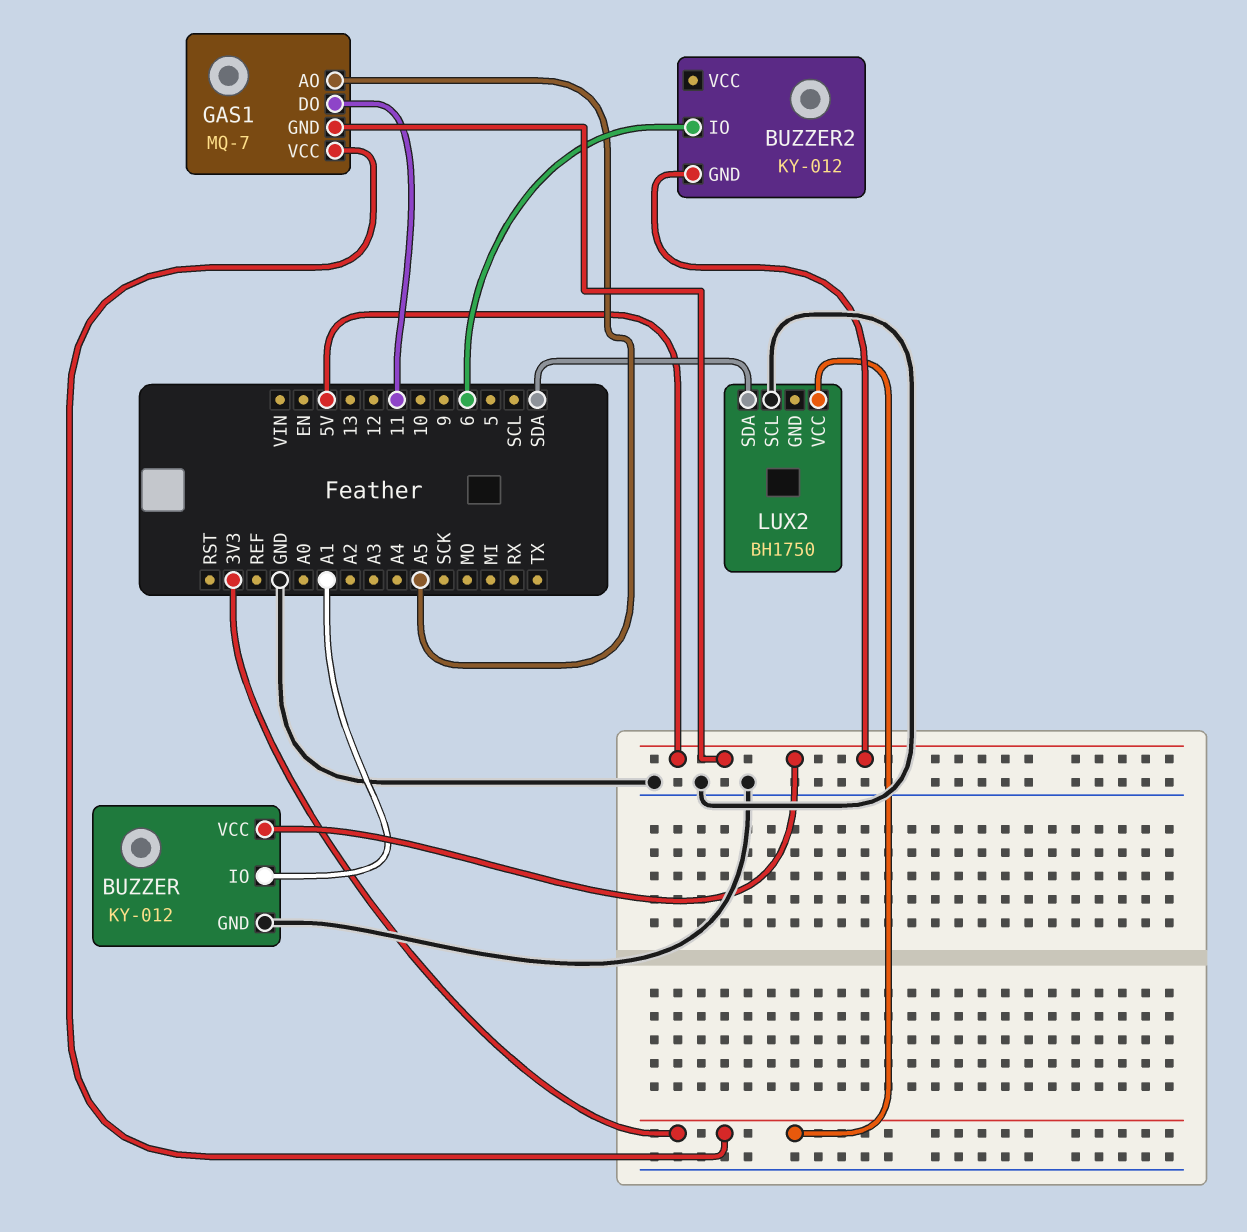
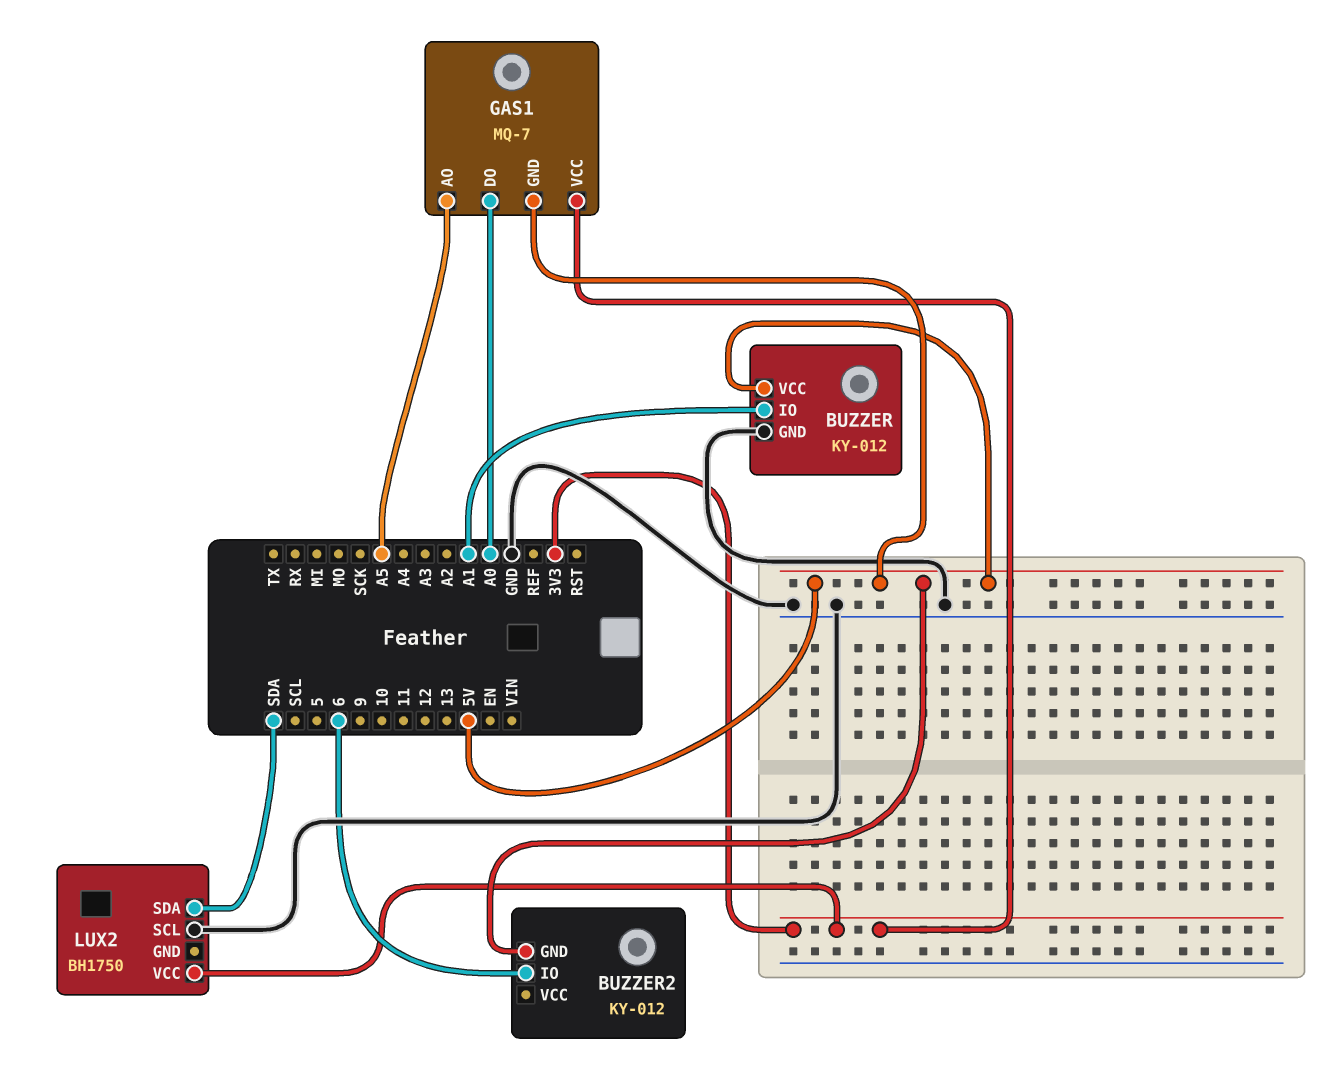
GAS1 pin DO: 11 -> A0

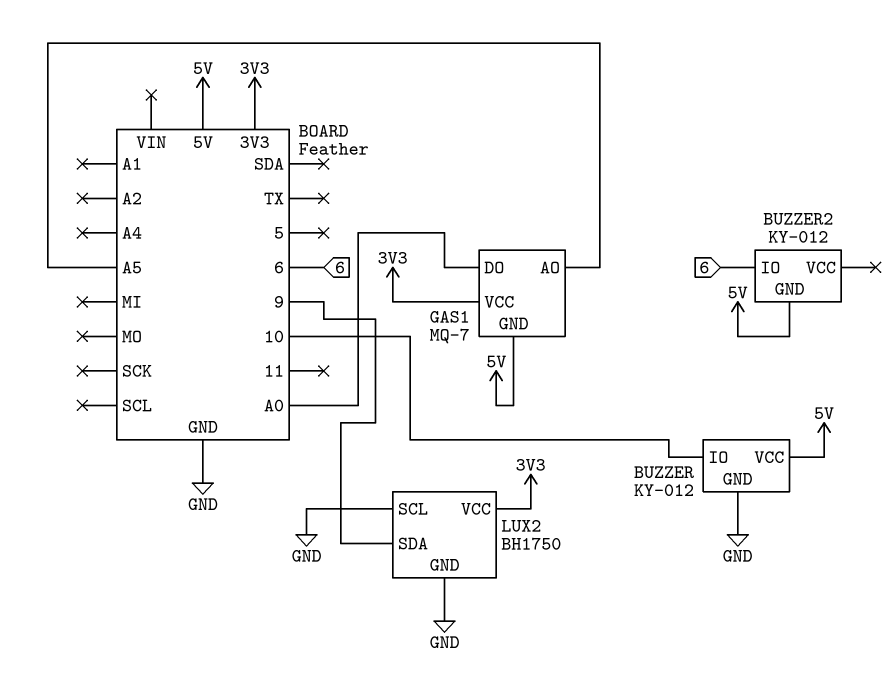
BUZZER pin IO: A1 -> 10
LUX2 pin GND: none -> GND
LUX2 pin SDA: SDA -> 9

